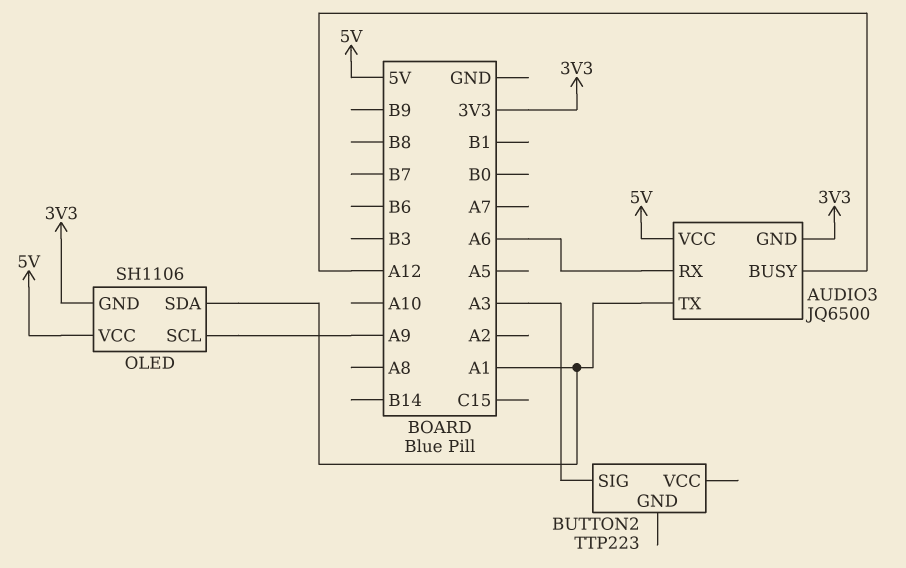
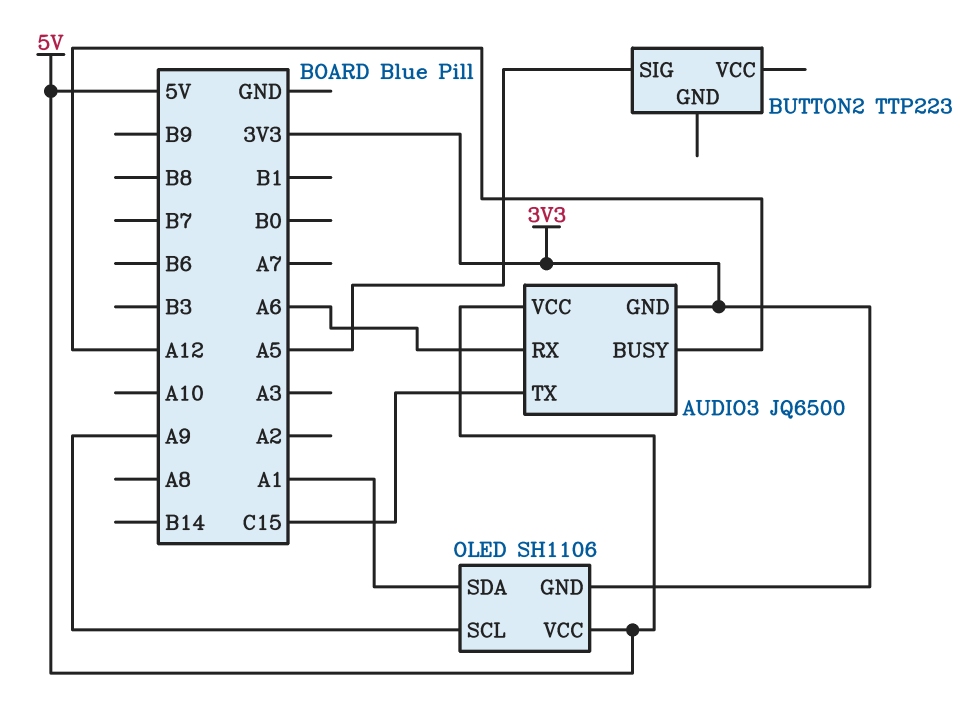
AUDIO3 pin TX: A1 -> C15
BUTTON2 pin SIG: A3 -> A5

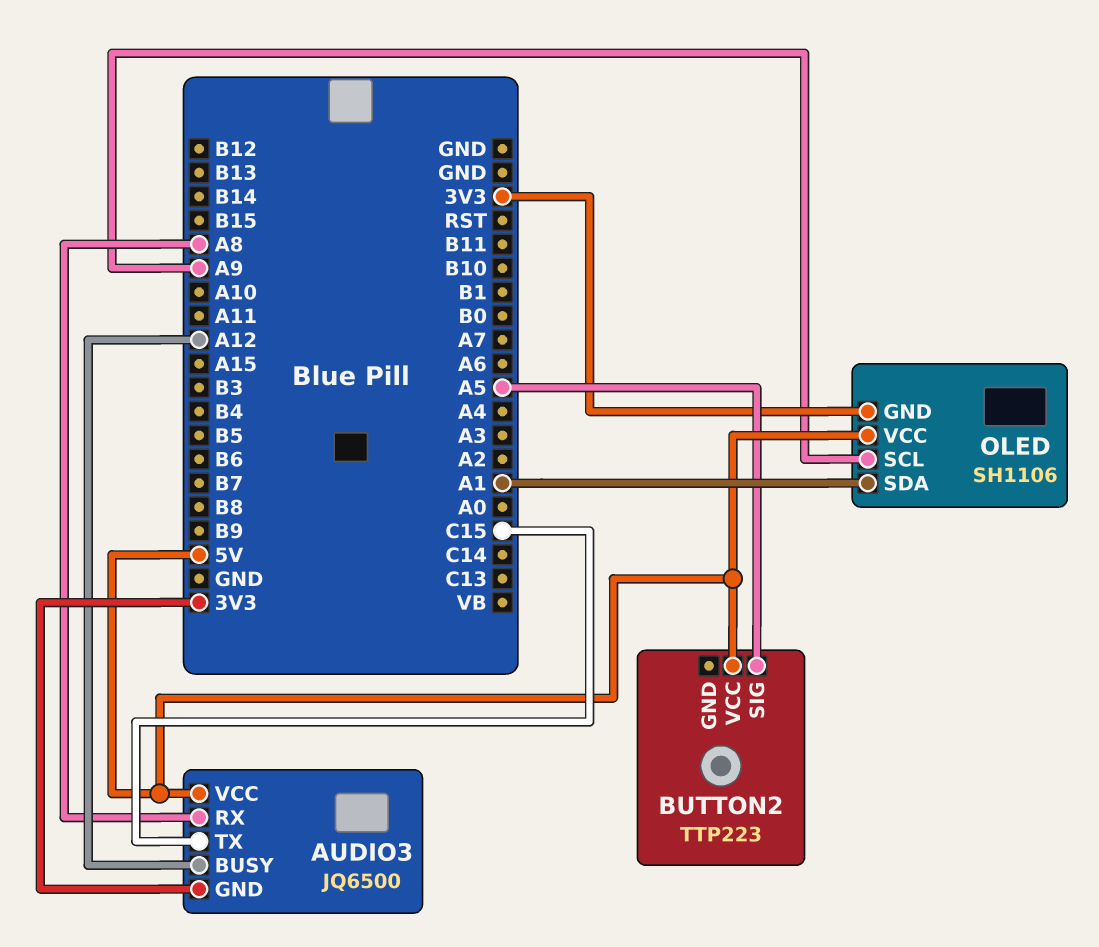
AUDIO3 pin RX: A6 -> A8
BUTTON2 pin VCC: none -> 5V

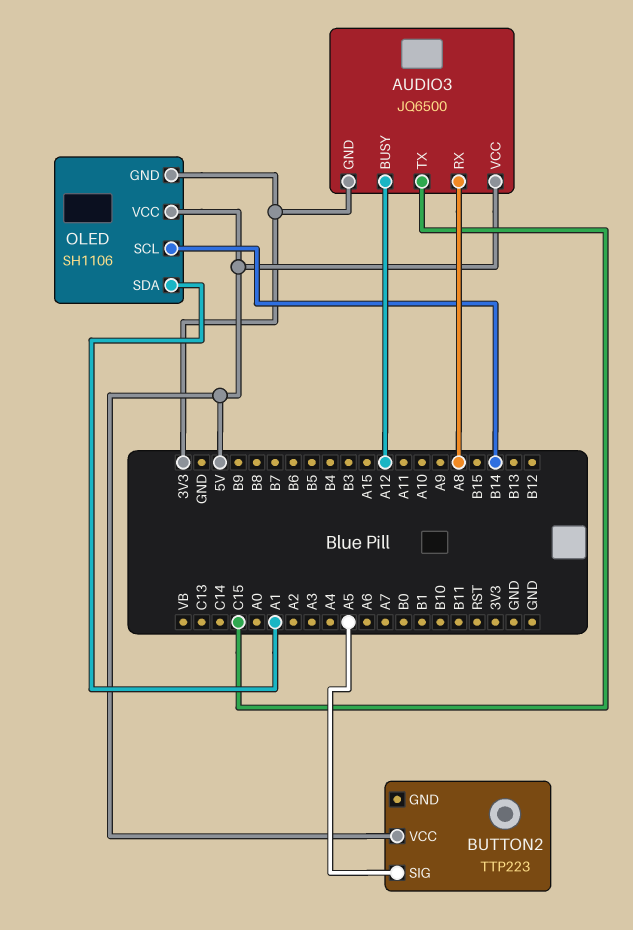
OLED pin SCL: A9 -> B14

